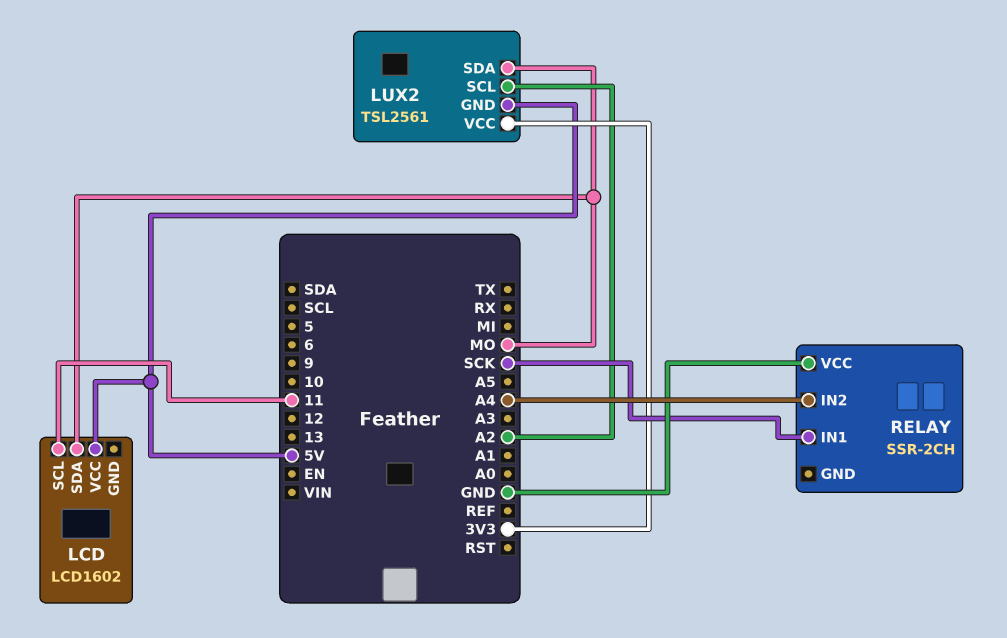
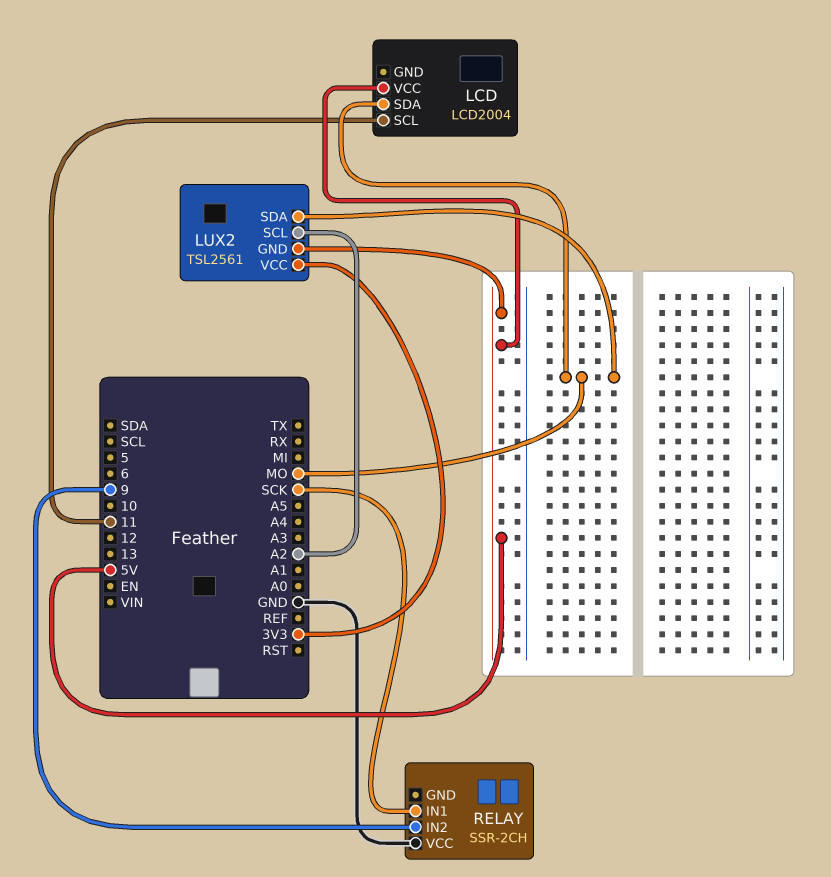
LCD: LCD1602 -> LCD2004
RELAY pin IN2: A4 -> 9

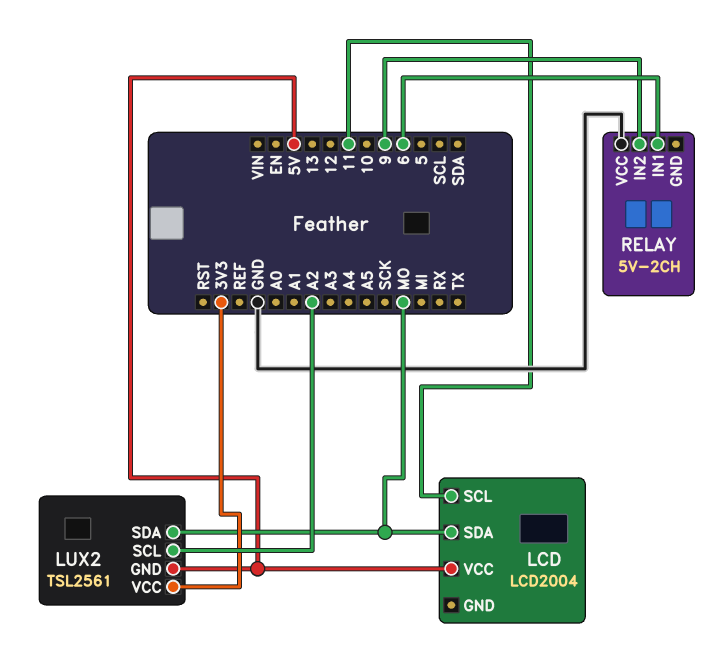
RELAY: SSR-2CH -> 5V-2CH
RELAY pin IN1: SCK -> 6

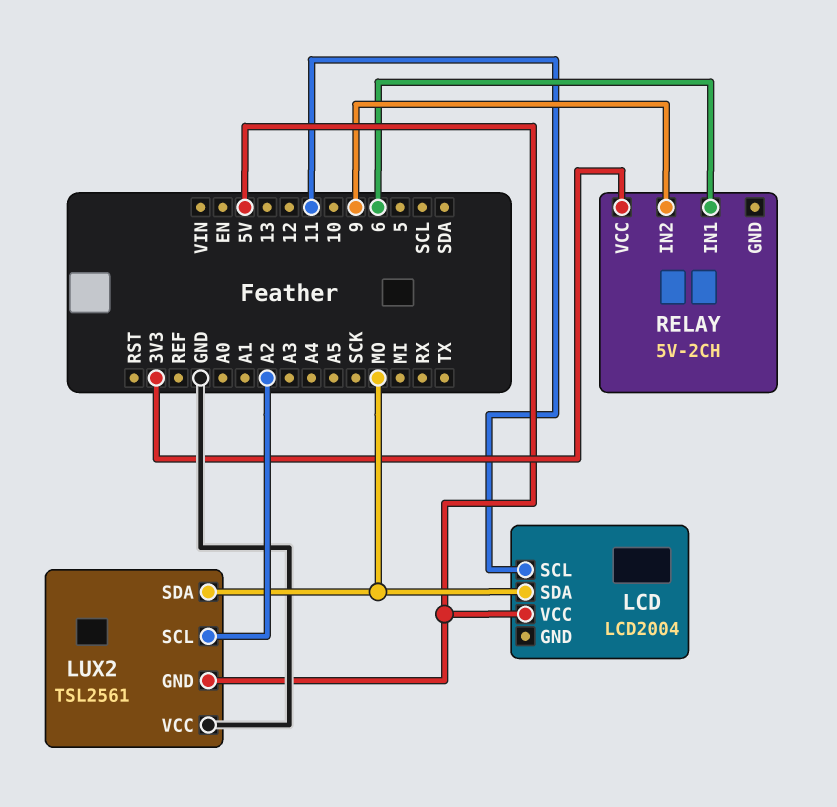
LUX2 pin VCC: 3V3 -> GND
RELAY pin VCC: GND -> 3V3

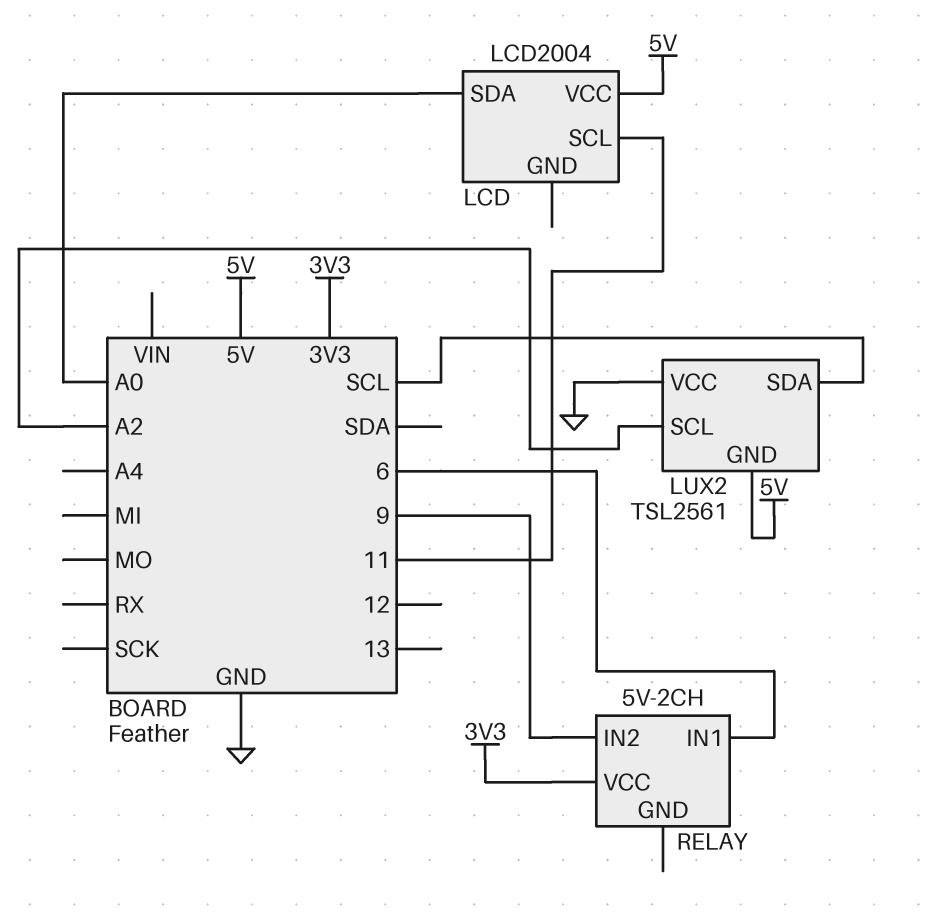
LCD pin SDA: MO -> A0
LUX2 pin SDA: MO -> SCL

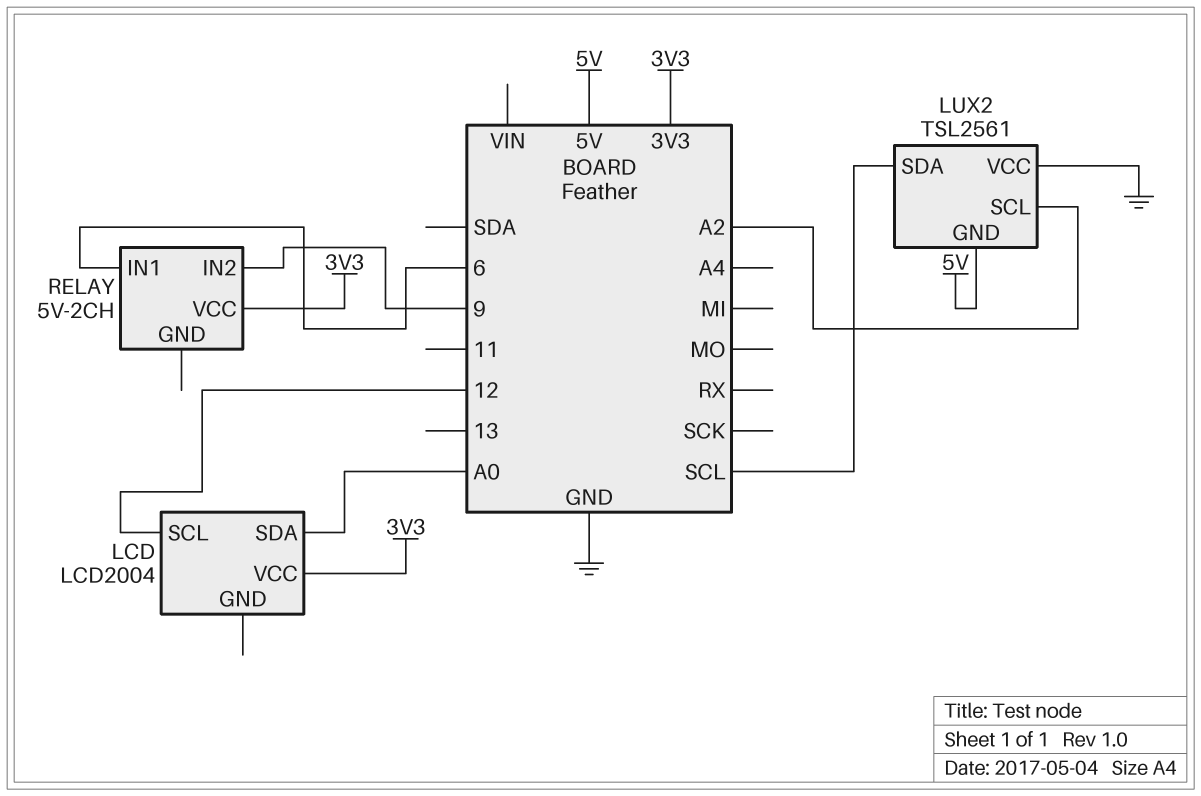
LCD pin SCL: 11 -> 12
LCD pin VCC: 5V -> 3V3

